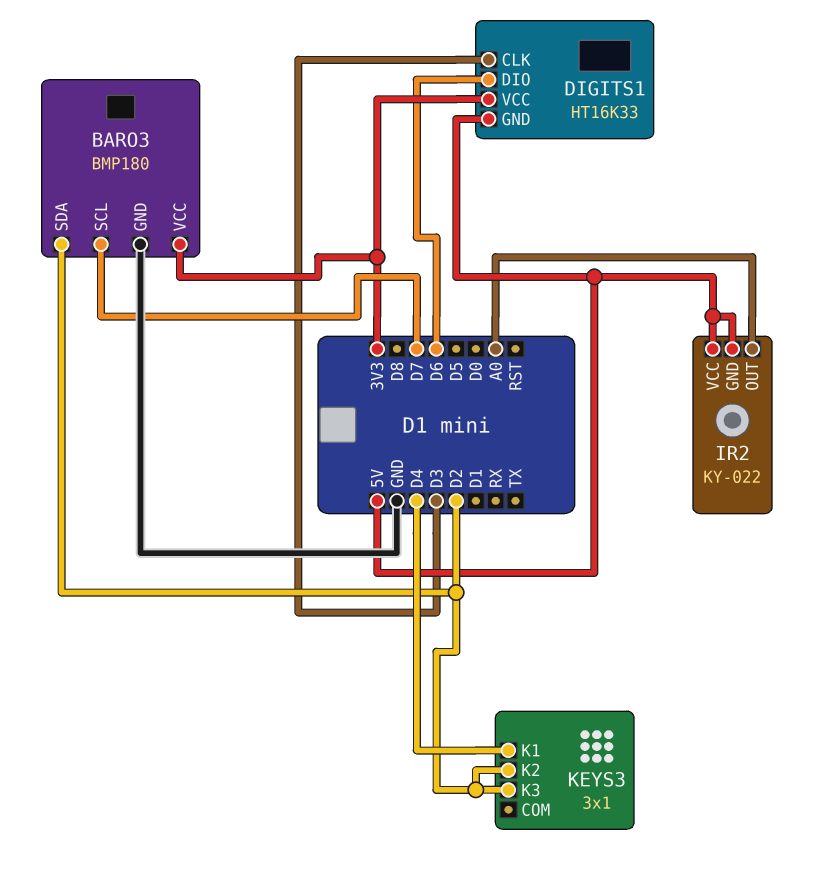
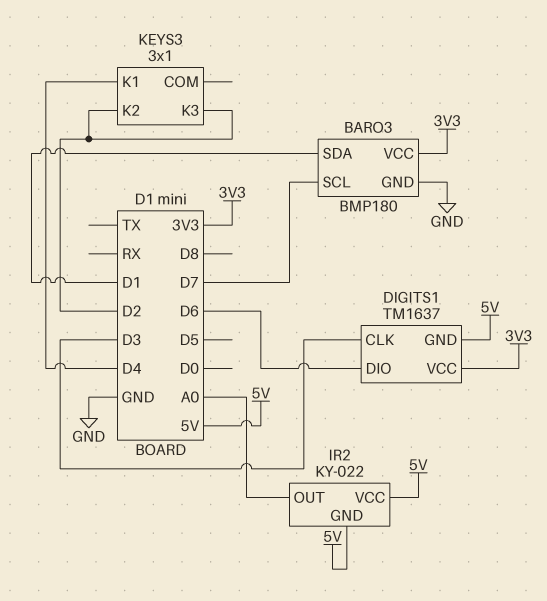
BARO3 pin SDA: D2 -> D1
DIGITS1: HT16K33 -> TM1637

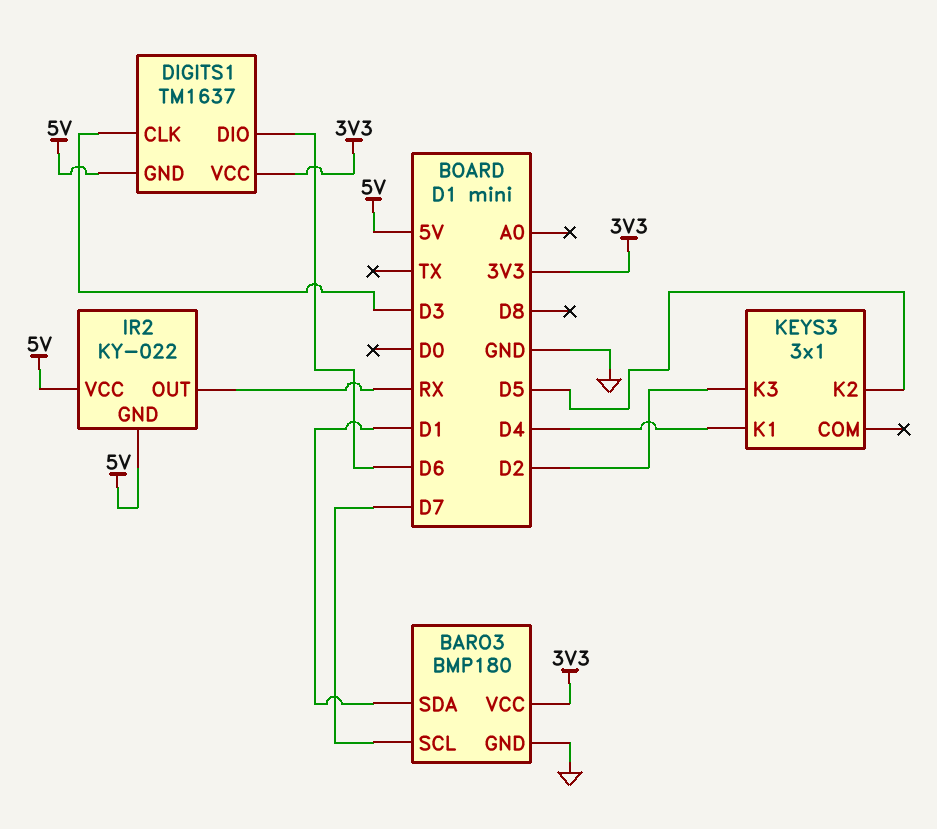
IR2 pin OUT: A0 -> RX
KEYS3 pin K2: D2 -> D5

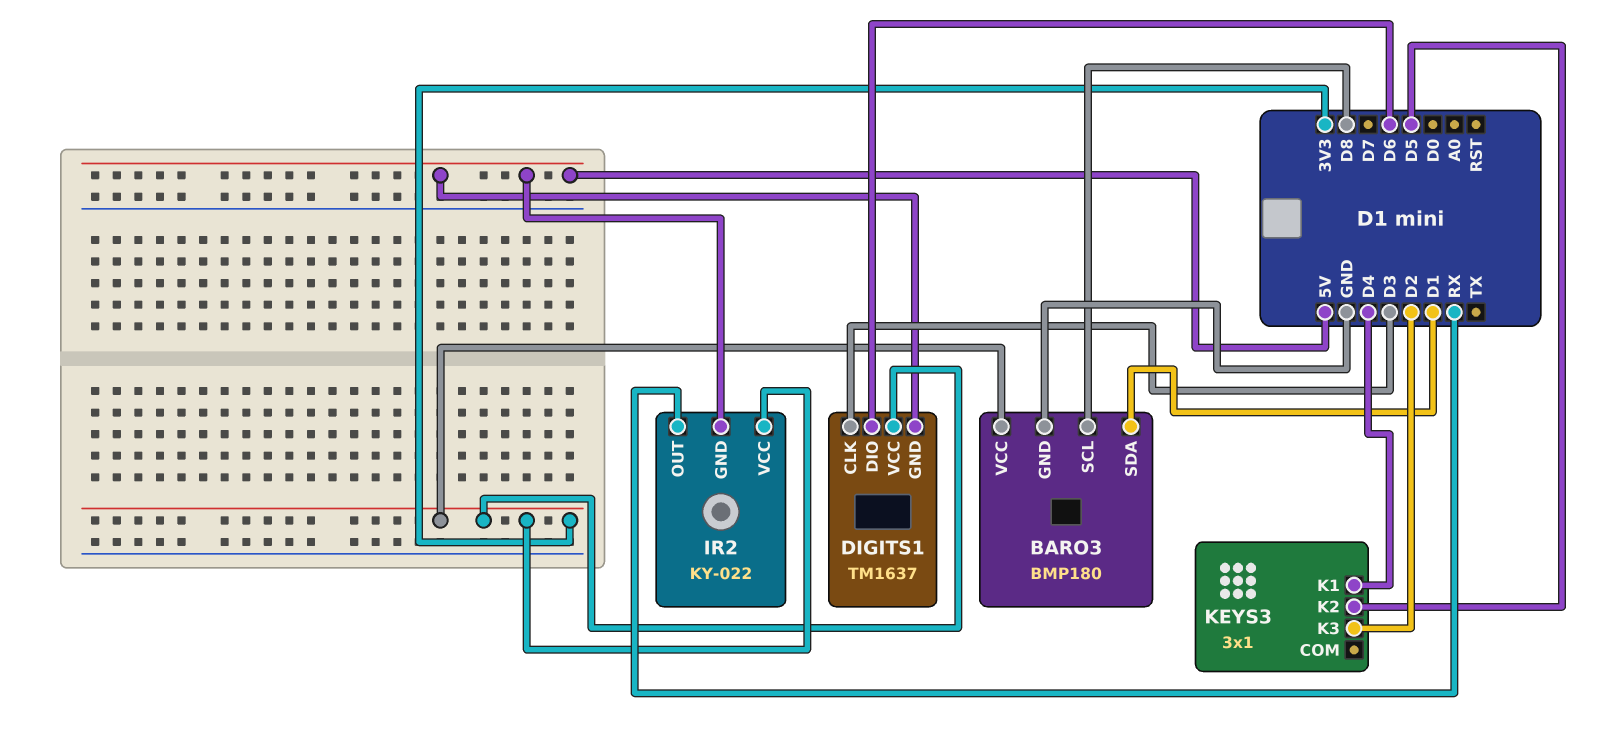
BARO3 pin SCL: D7 -> D8
IR2 pin VCC: 5V -> 3V3

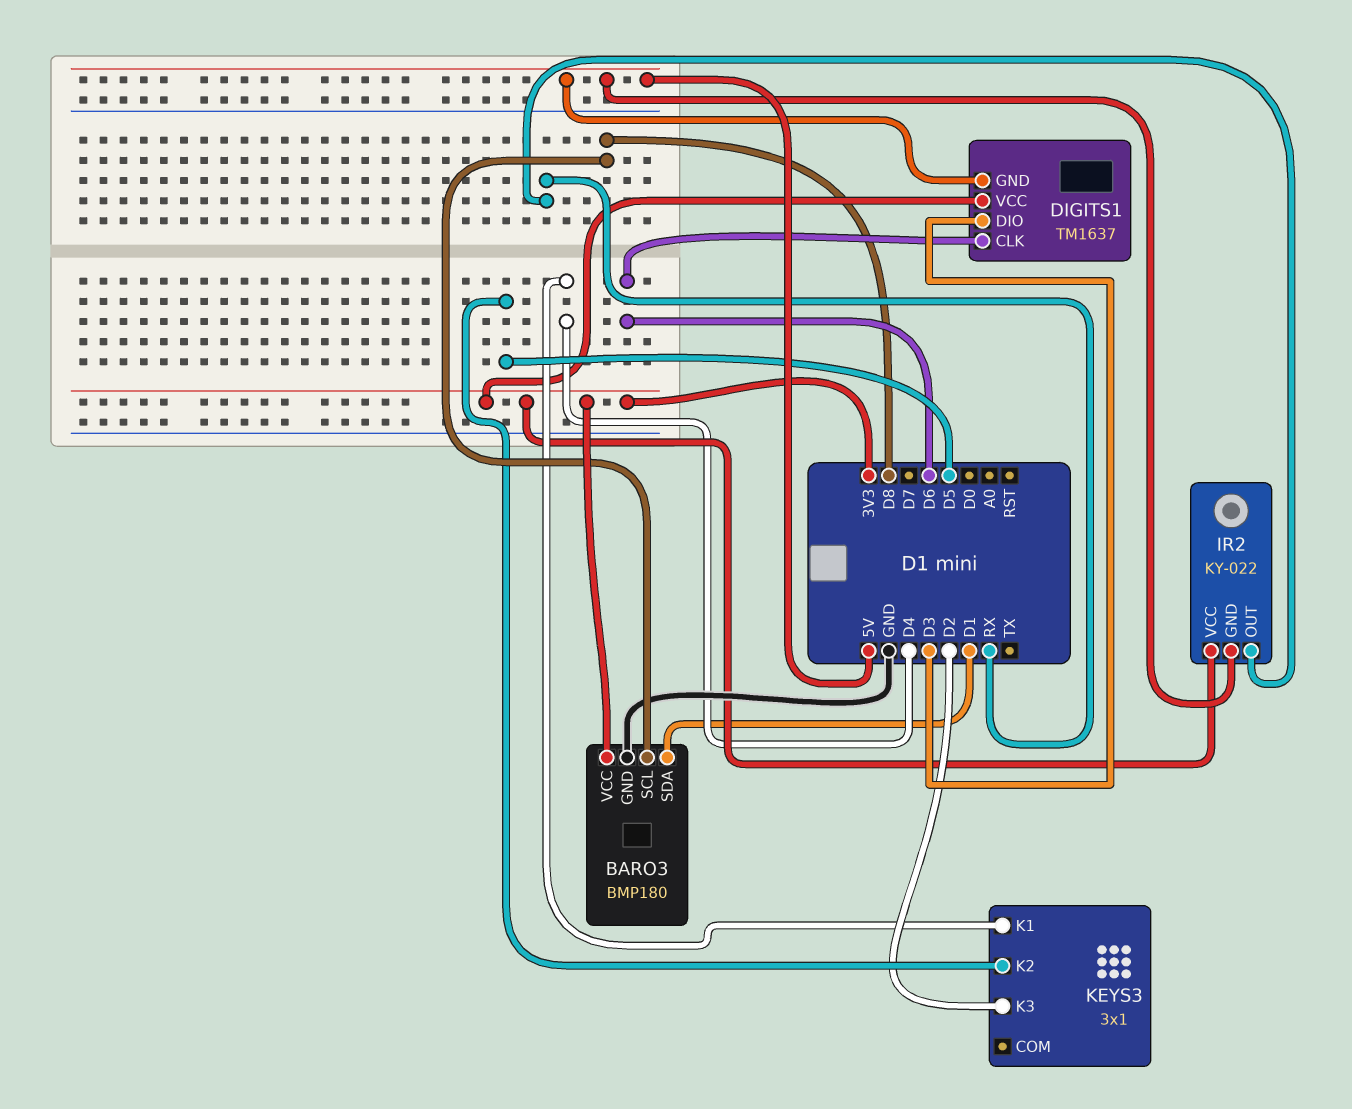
DIGITS1 pin CLK: D3 -> D6
DIGITS1 pin DIO: D6 -> D3

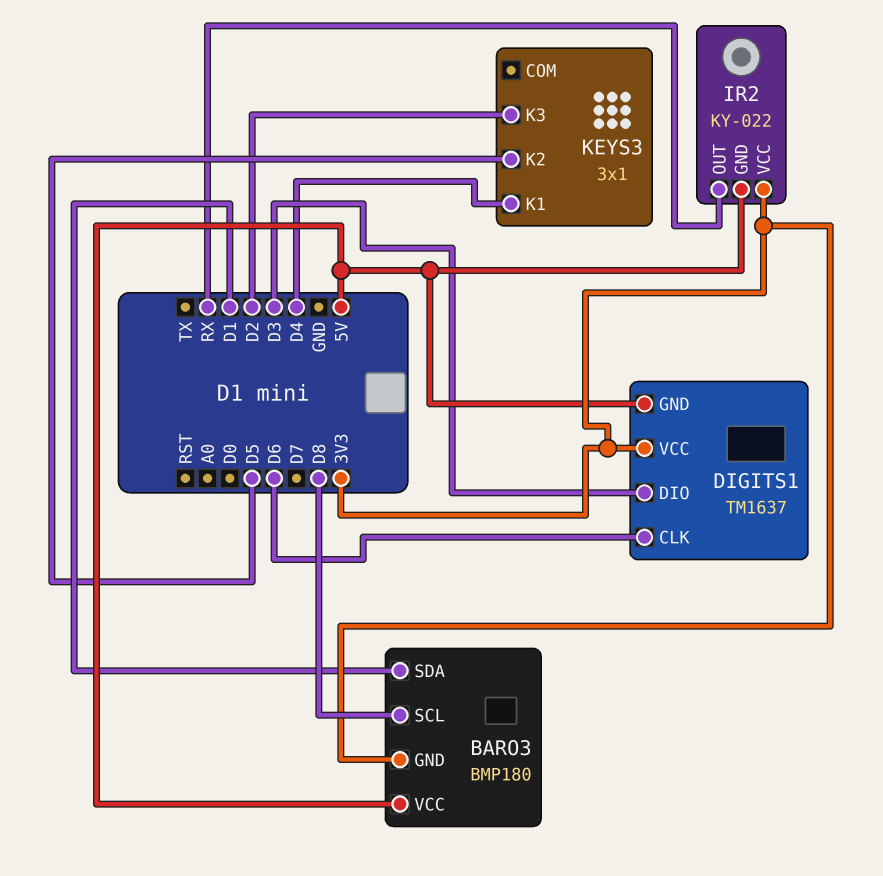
BARO3 pin GND: GND -> 3V3
BARO3 pin VCC: 3V3 -> 5V

